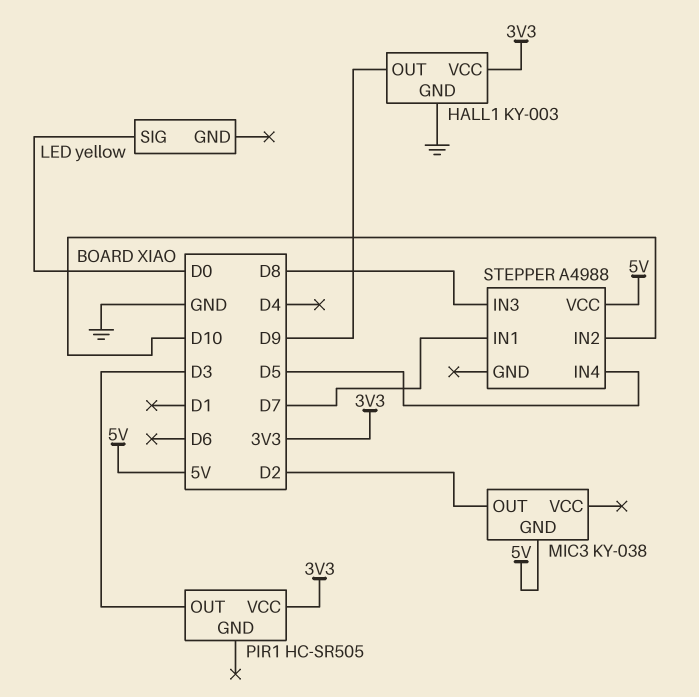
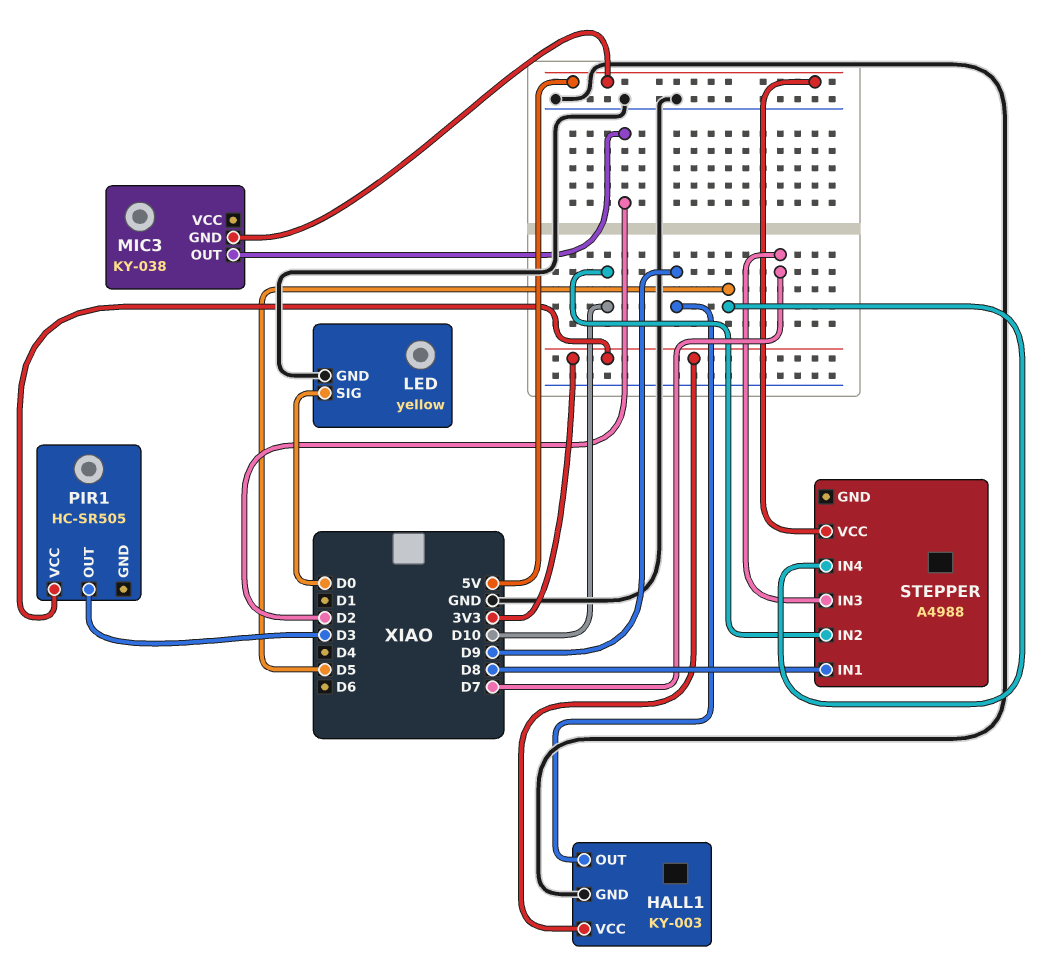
LED pin GND: none -> GND
STEPPER pin IN1: D7 -> D8
STEPPER pin IN3: D8 -> D7

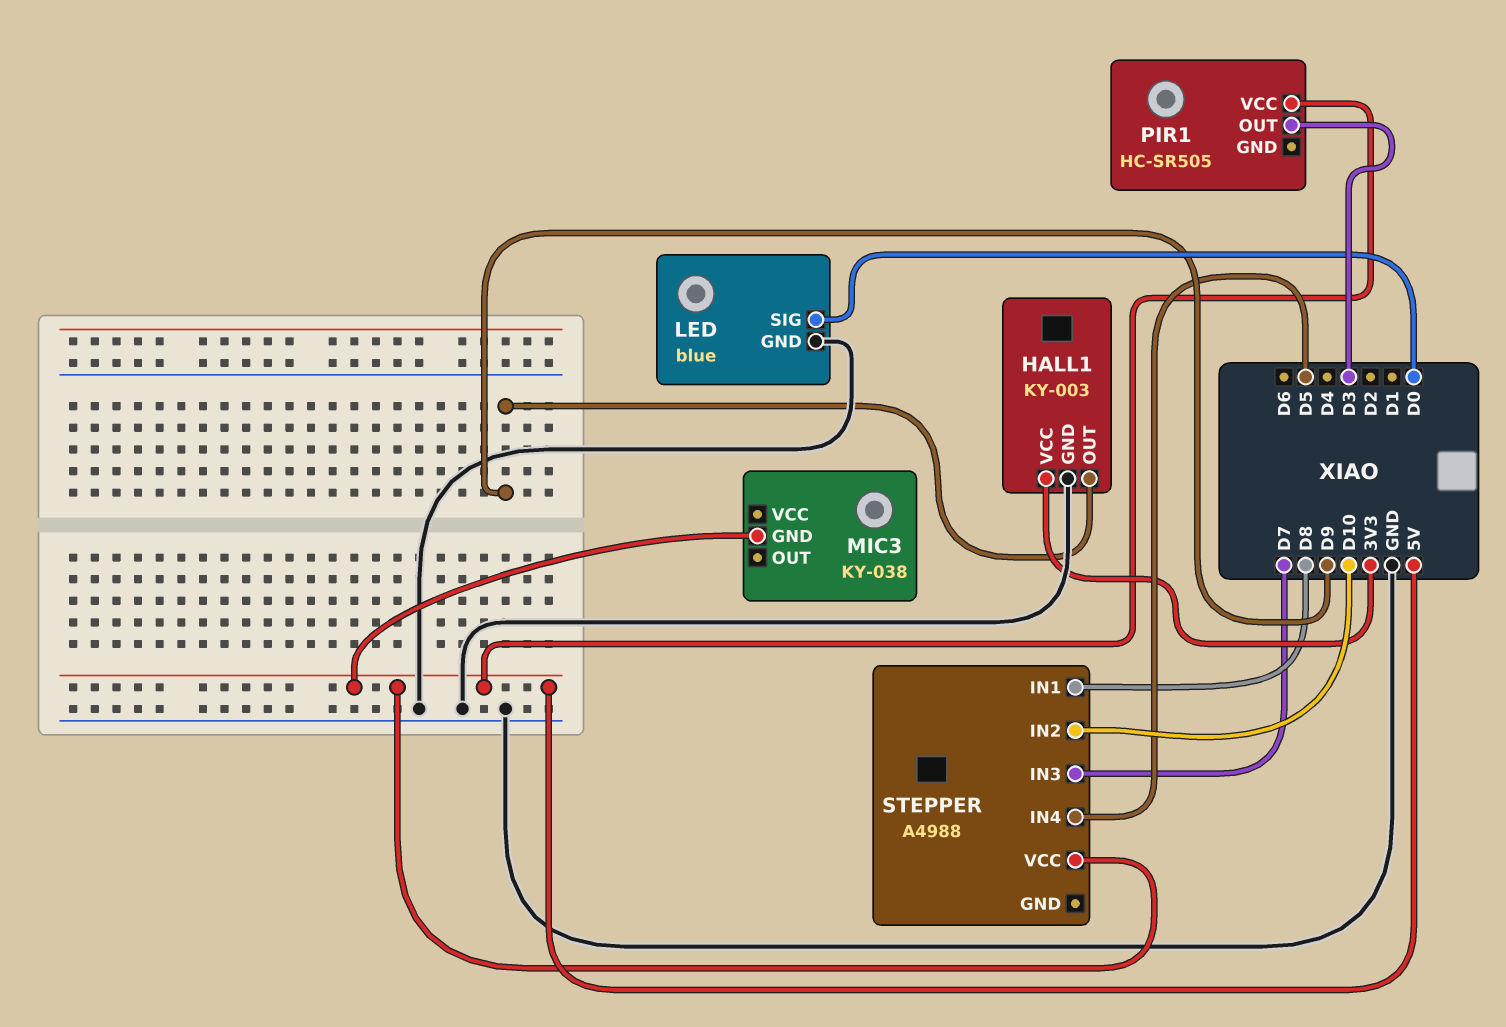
LED: yellow -> blue
MIC3 pin OUT: D2 -> none
PIR1 pin VCC: 3V3 -> 5V

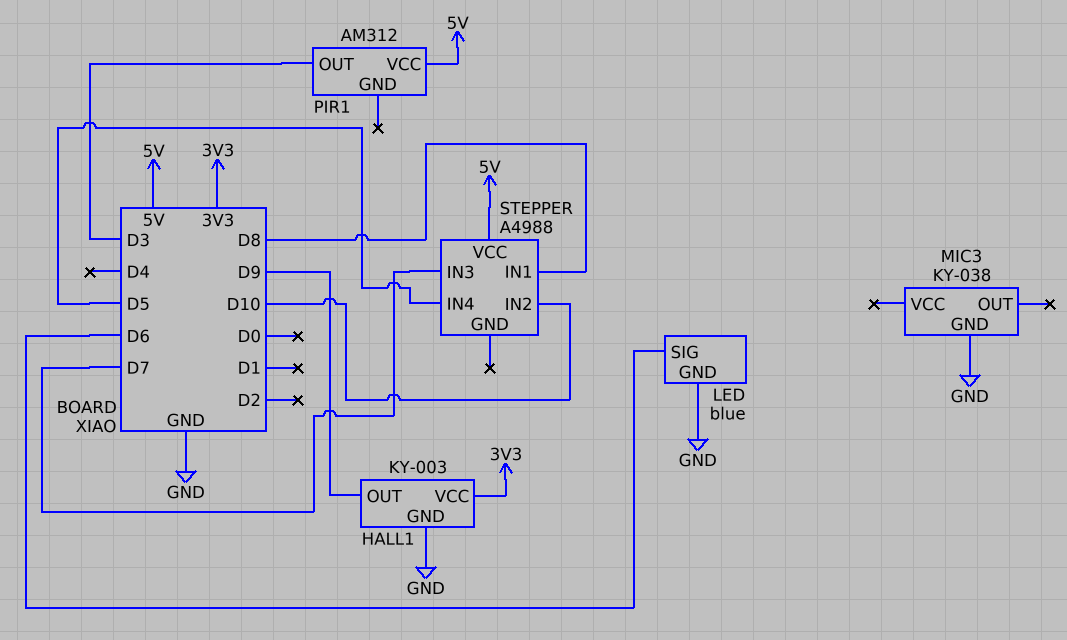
LED pin SIG: D0 -> D6
MIC3 pin GND: 5V -> GND
PIR1: HC-SR505 -> AM312

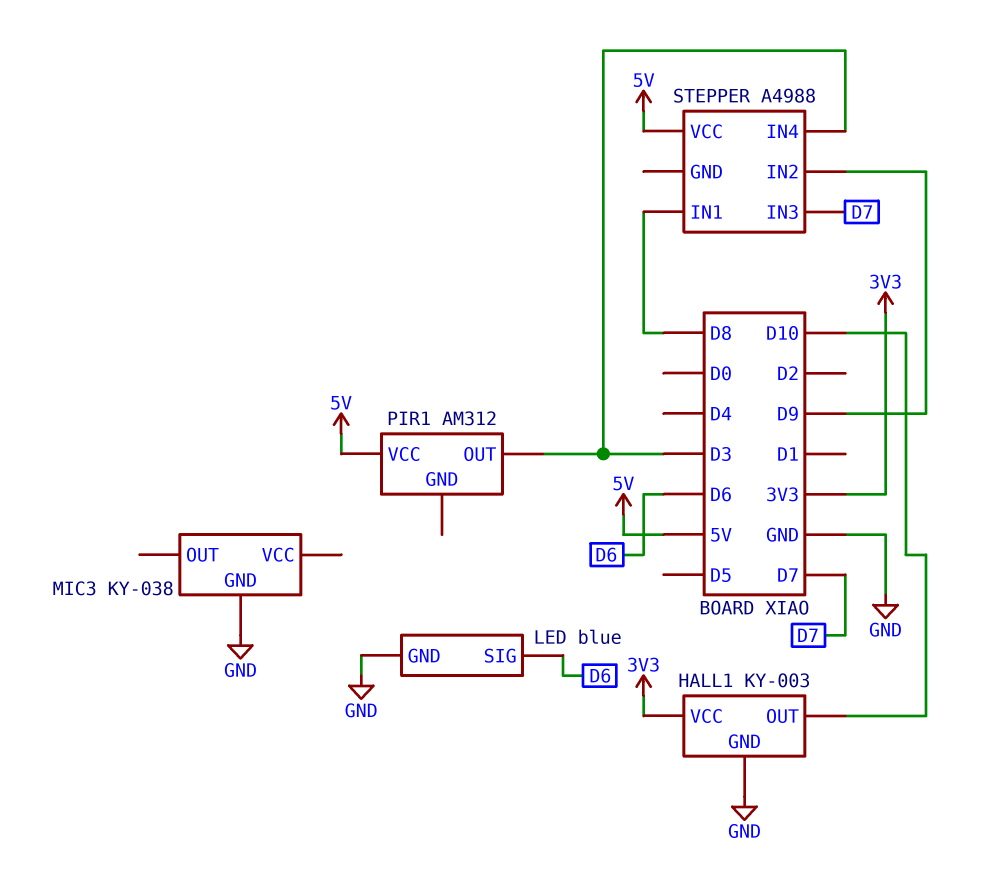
HALL1 pin OUT: D9 -> D10
STEPPER pin IN2: D10 -> D9
STEPPER pin IN4: D5 -> D3

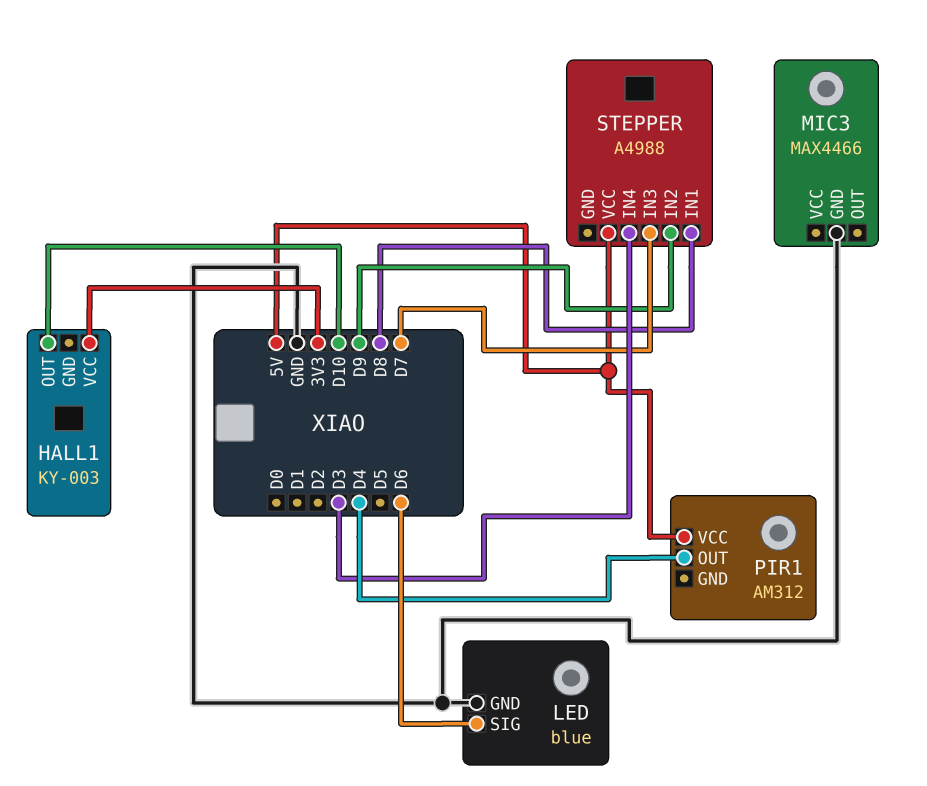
HALL1 pin GND: GND -> none
MIC3: KY-038 -> MAX4466
PIR1 pin OUT: D3 -> D4

